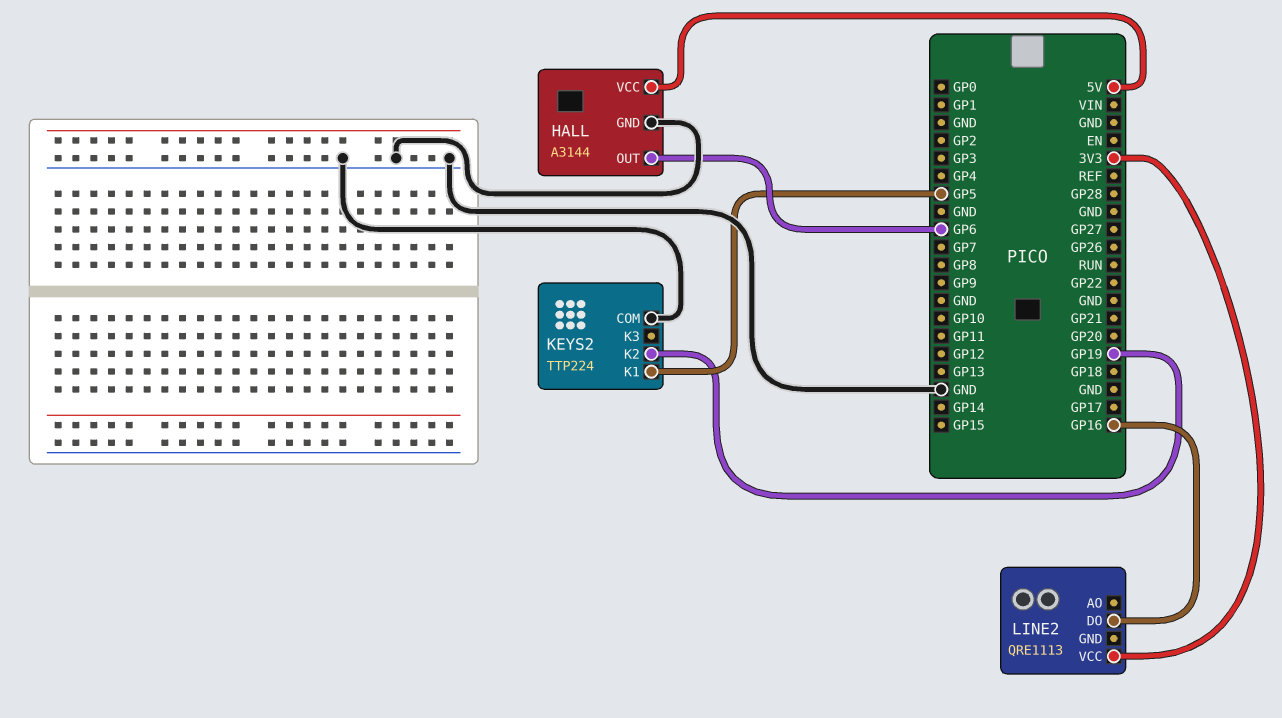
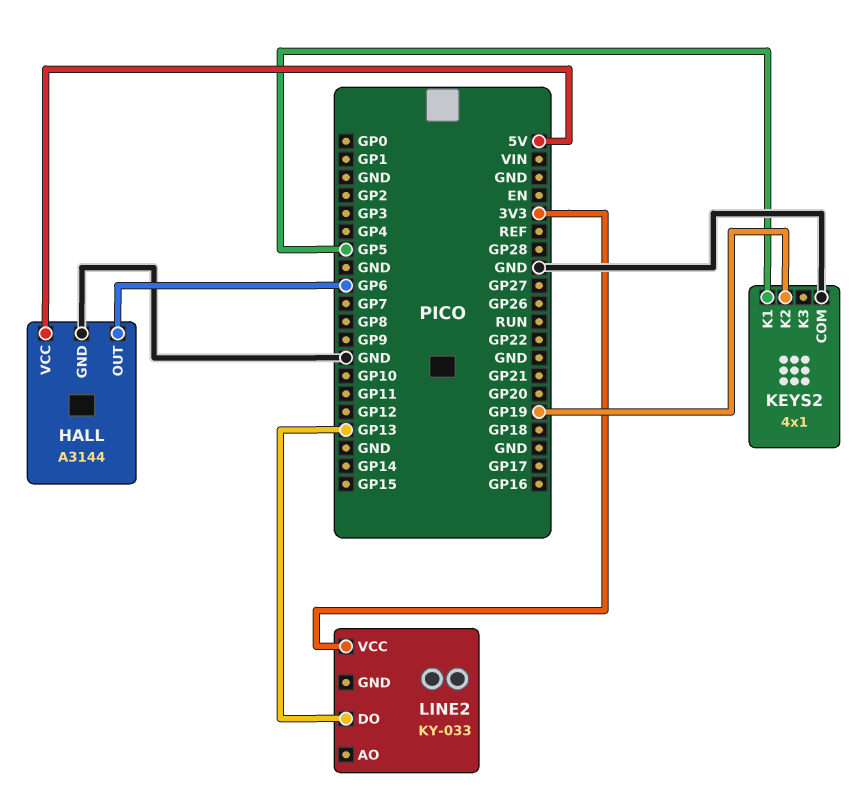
KEYS2: TTP224 -> 4x1
LINE2: QRE1113 -> KY-033
LINE2 pin DO: GP16 -> GP13

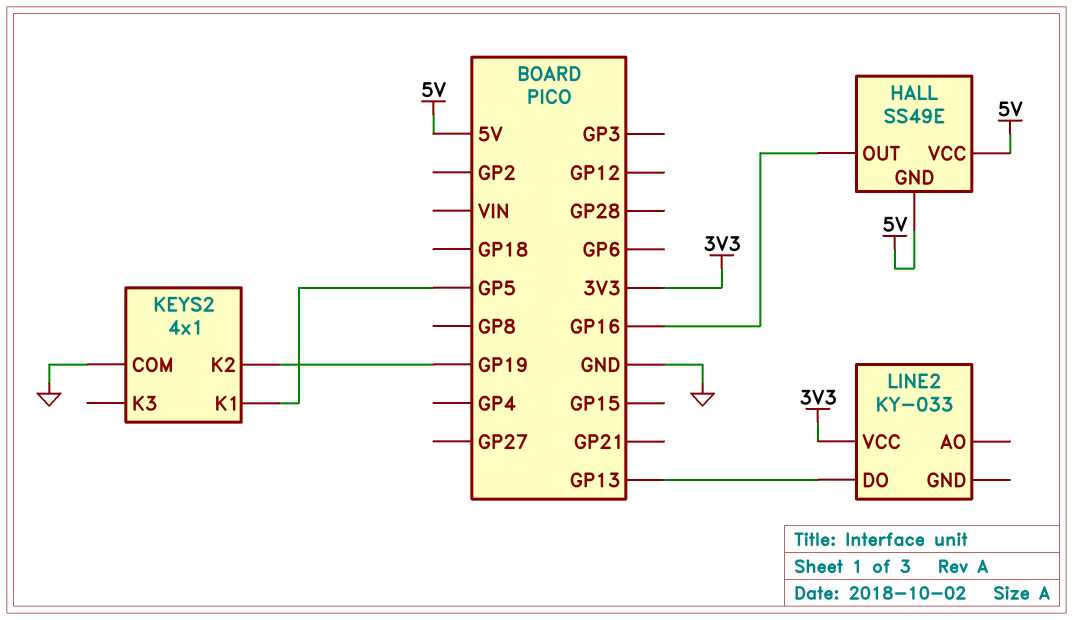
HALL: A3144 -> SS49E
HALL pin GND: GND -> 5V
HALL pin OUT: GP6 -> GP16

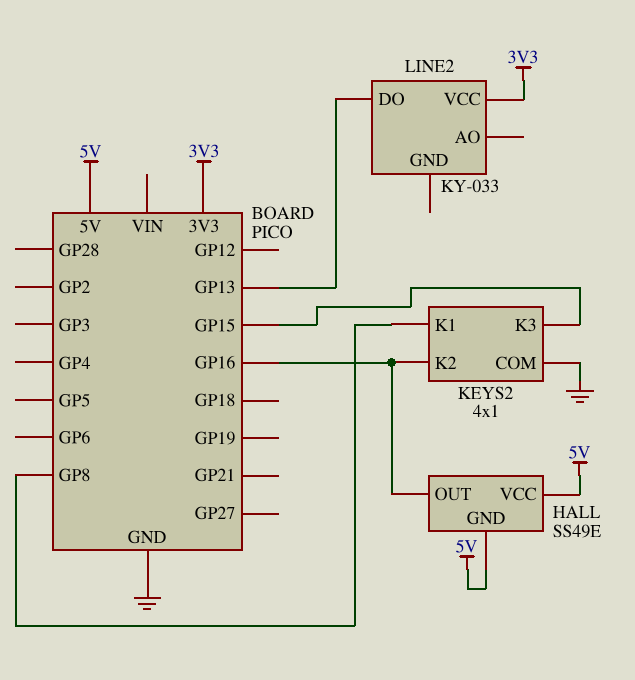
KEYS2 pin K1: GP5 -> GP8
KEYS2 pin K2: GP19 -> GP16
KEYS2 pin K3: none -> GP15

